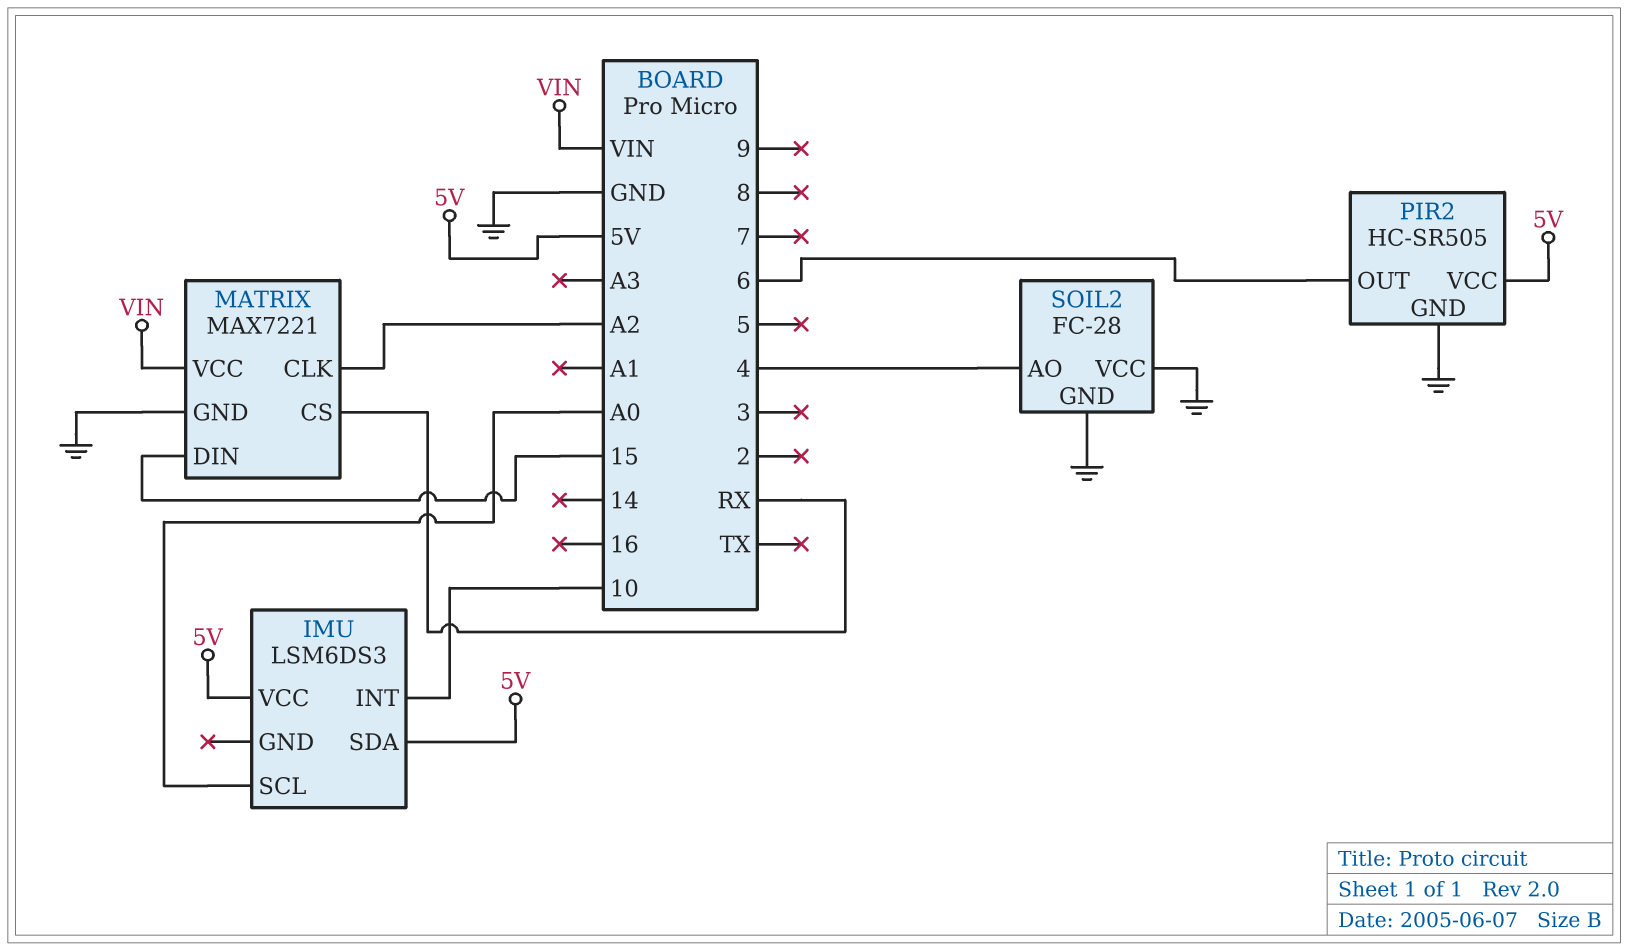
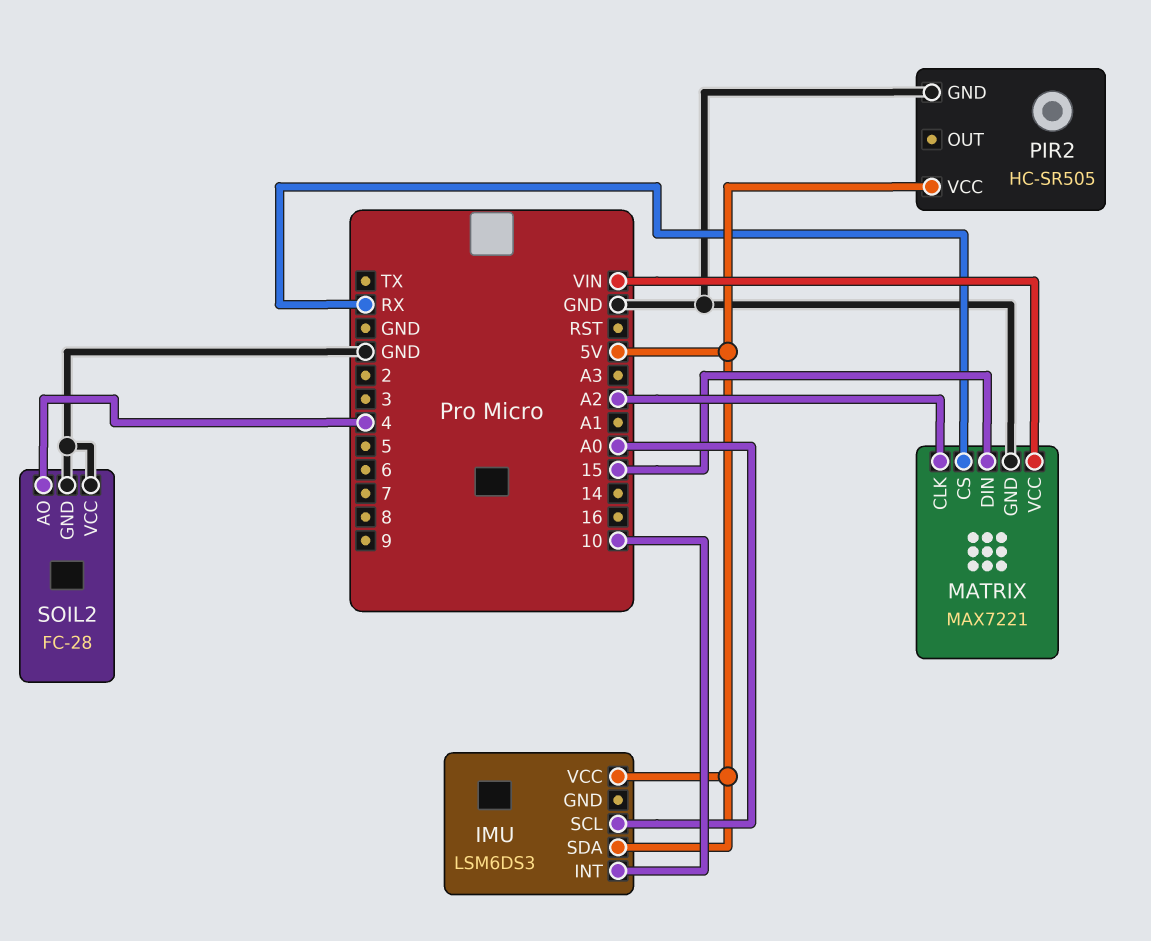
PIR2 pin OUT: 6 -> none

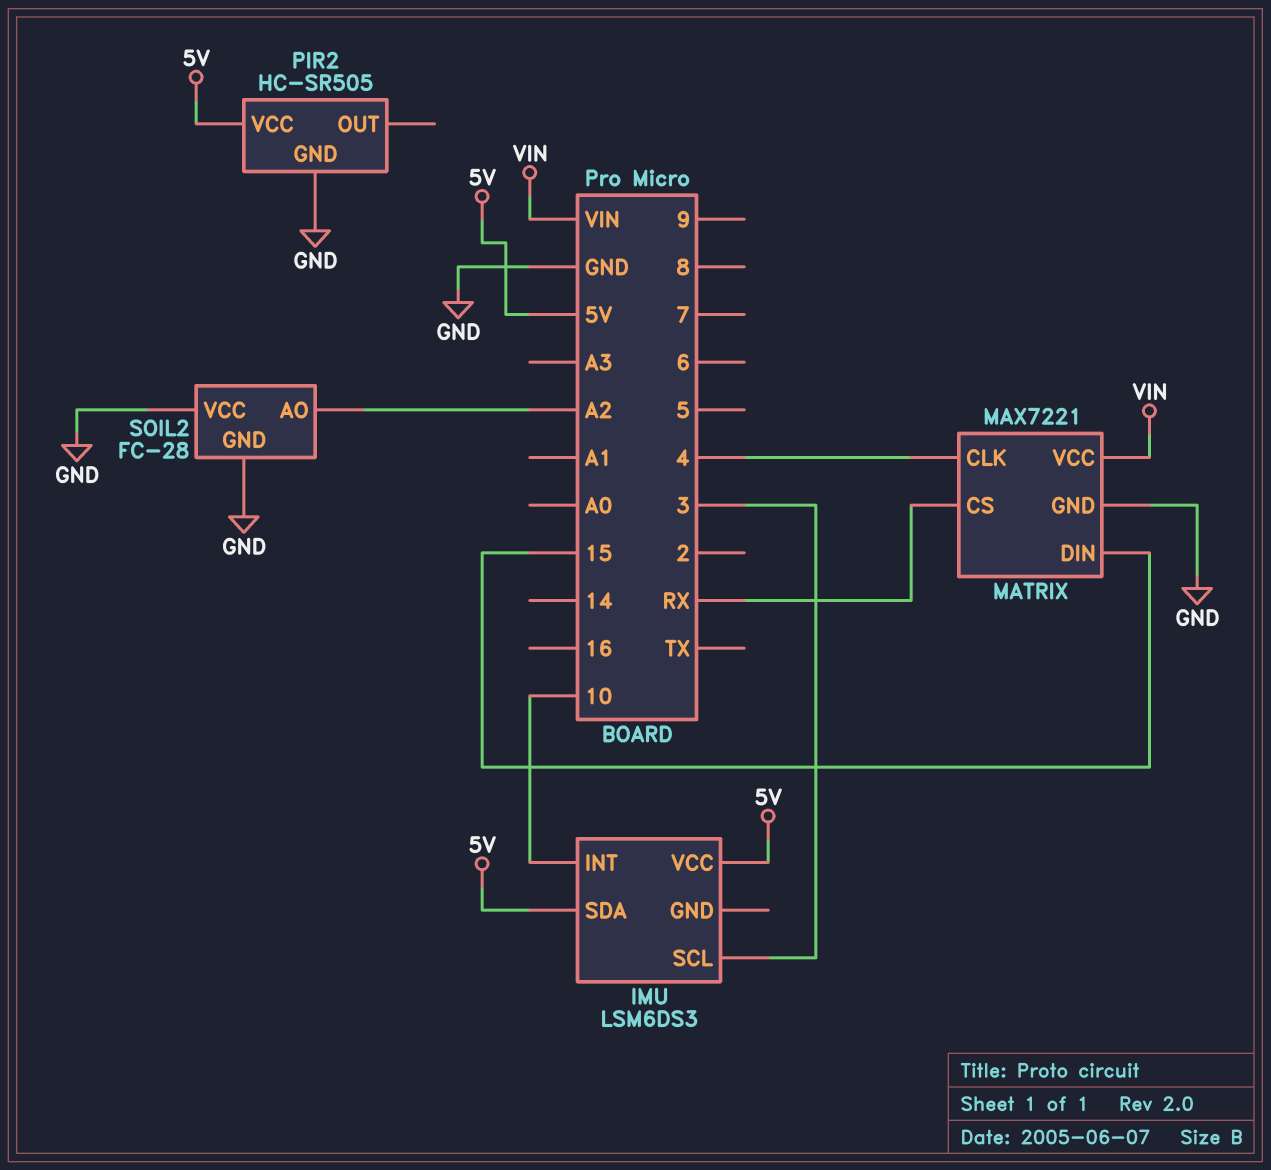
IMU pin SCL: A0 -> 3
MATRIX pin CLK: A2 -> 4
SOIL2 pin AO: 4 -> A2

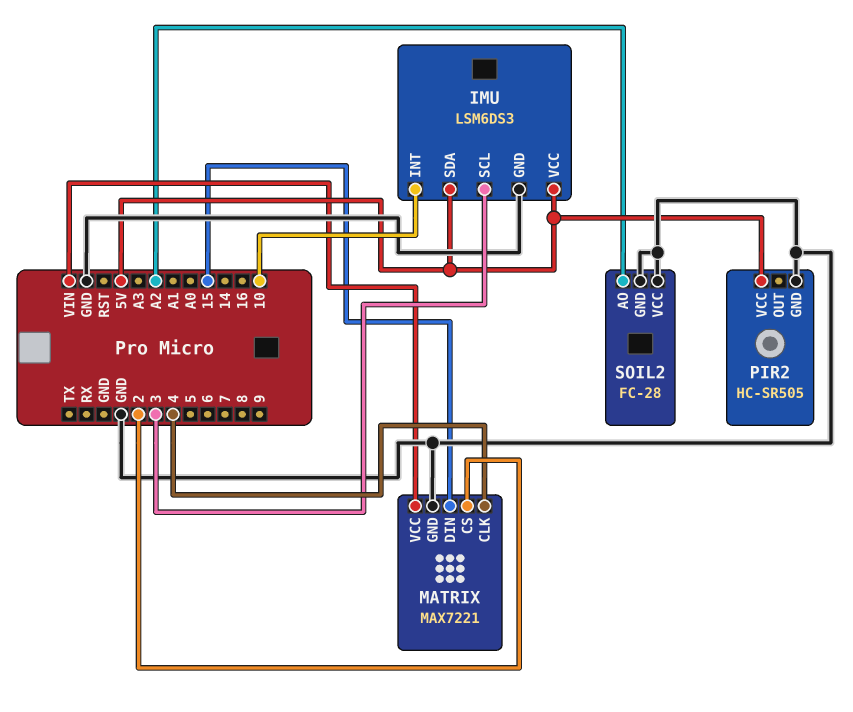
IMU pin GND: none -> GND
MATRIX pin CS: RX -> 2

